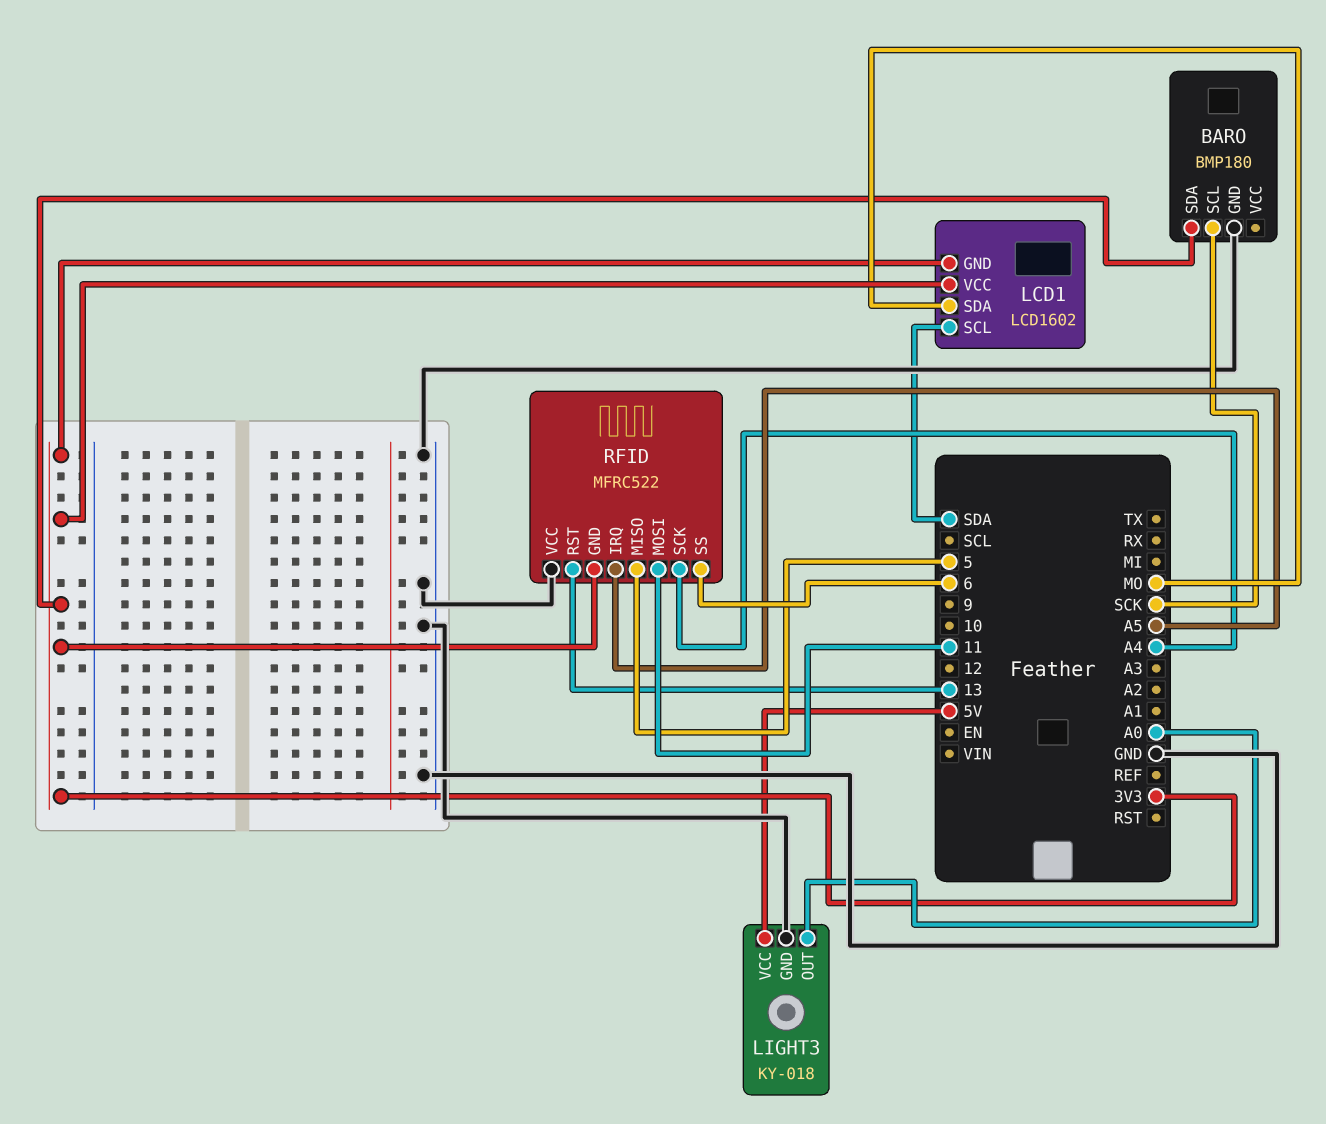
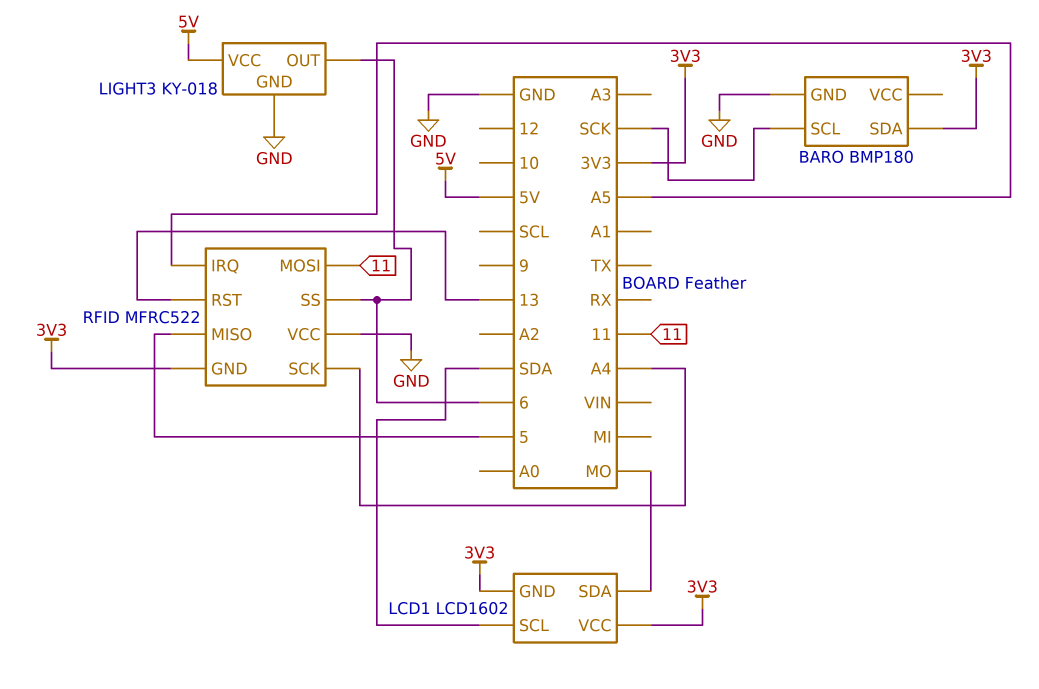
LIGHT3 pin OUT: A0 -> 6

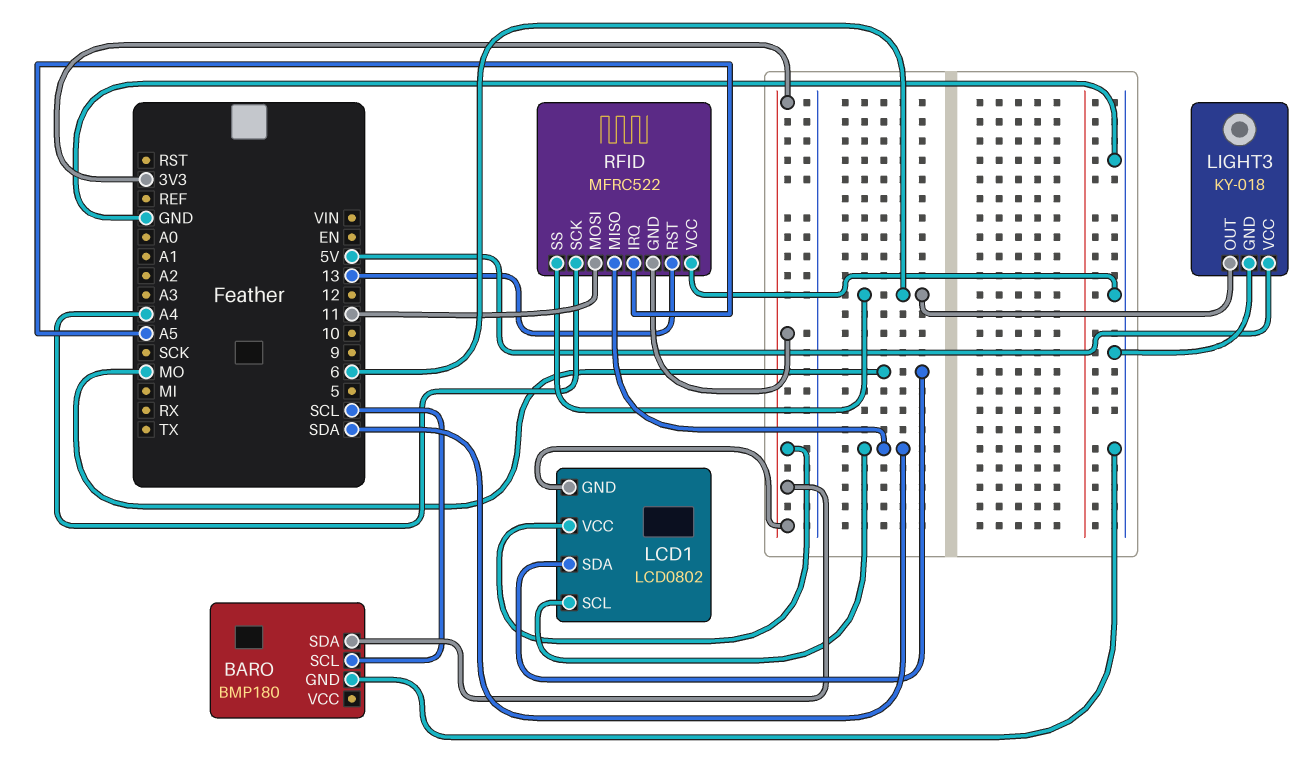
BARO pin SCL: SCK -> SCL
LCD1: LCD1602 -> LCD0802
RFID pin MISO: 5 -> SDA

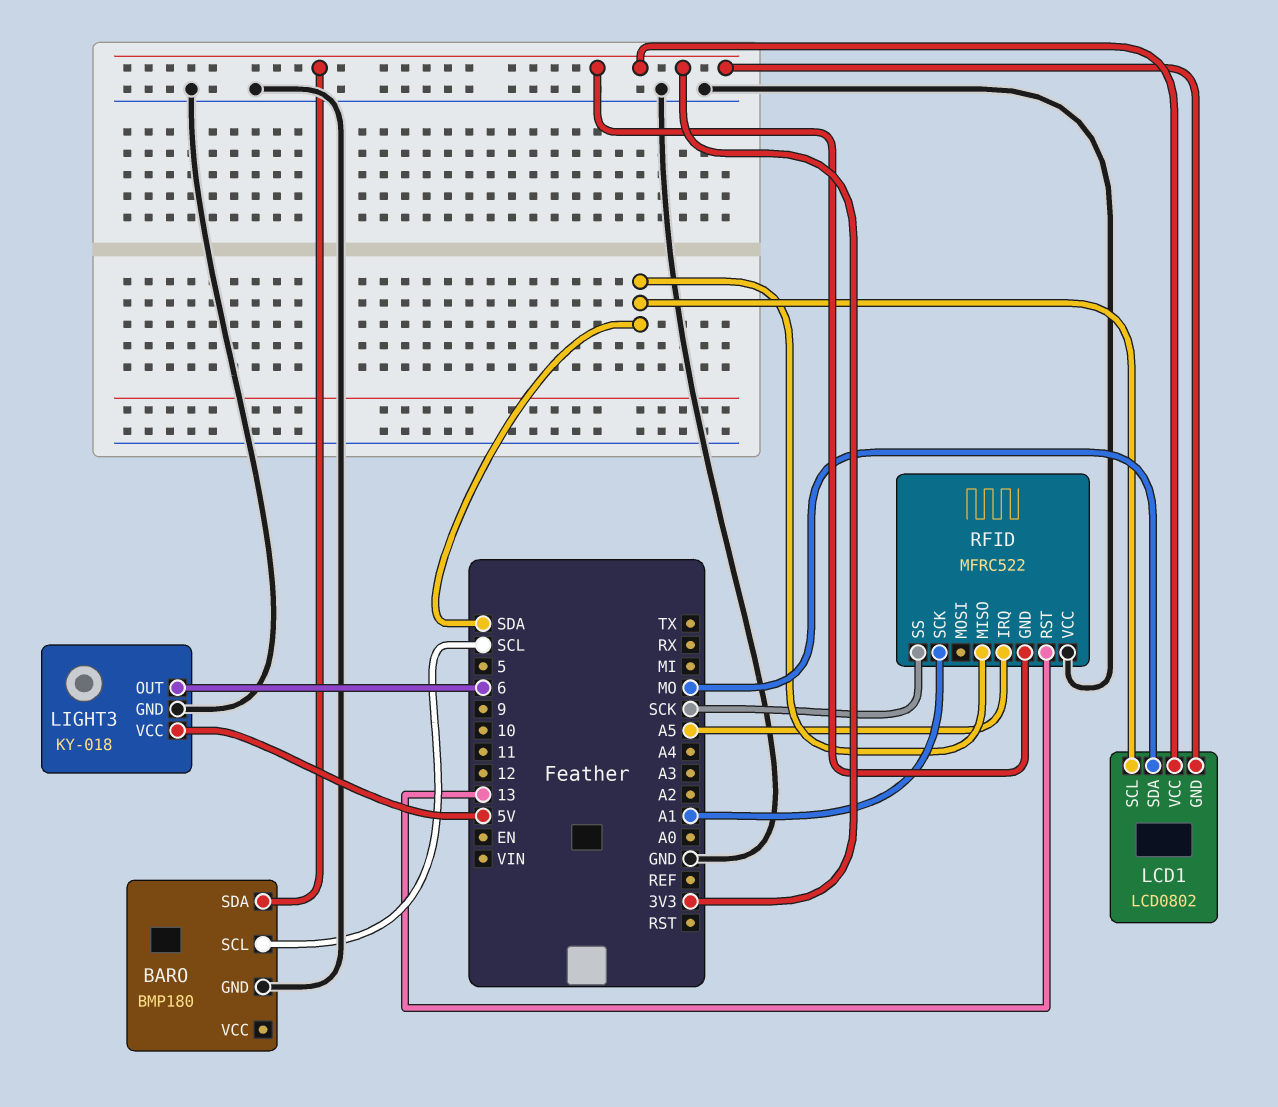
RFID pin MOSI: 11 -> none
RFID pin SCK: A4 -> A1
RFID pin SS: 6 -> SCK

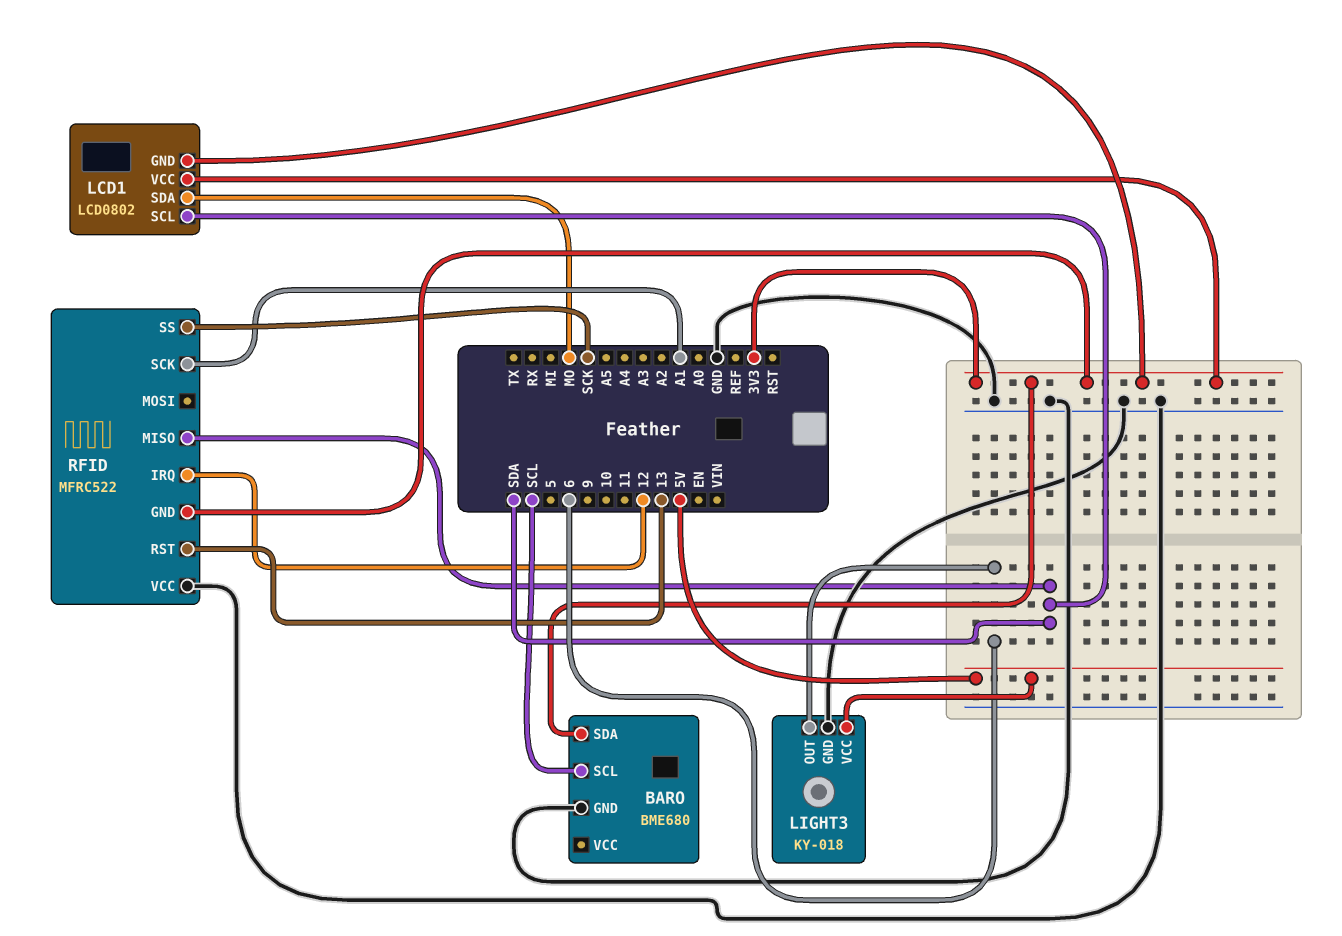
BARO: BMP180 -> BME680
RFID pin IRQ: A5 -> 12

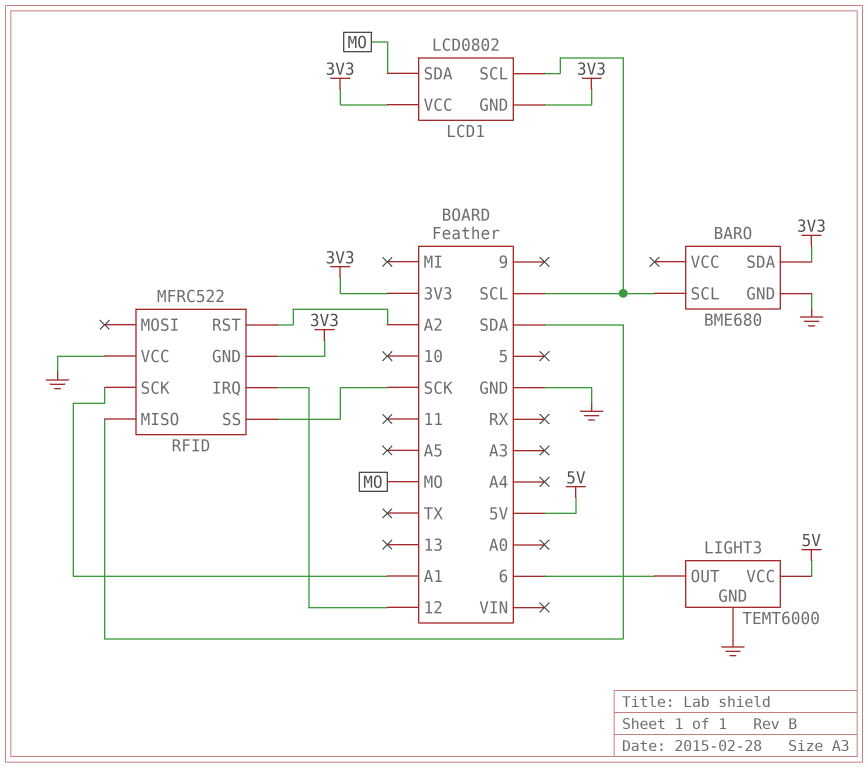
LCD1 pin SCL: SDA -> SCL
LIGHT3: KY-018 -> TEMT6000
RFID pin RST: 13 -> A2

